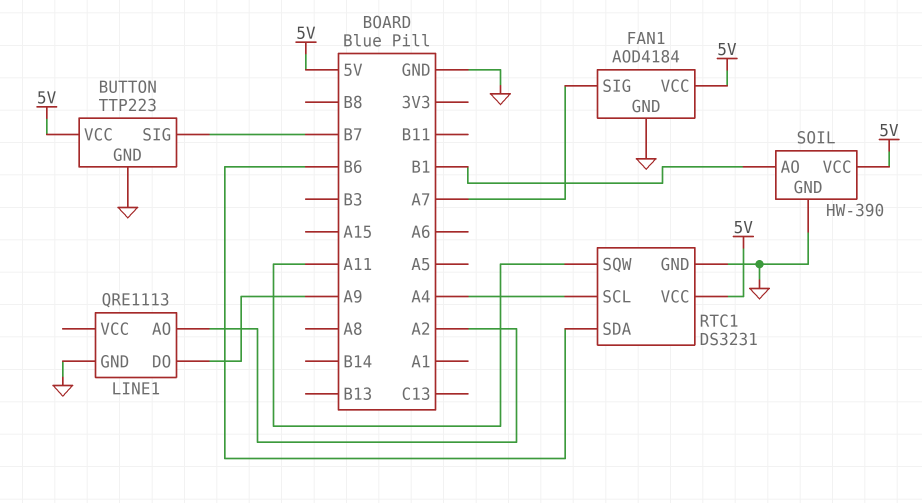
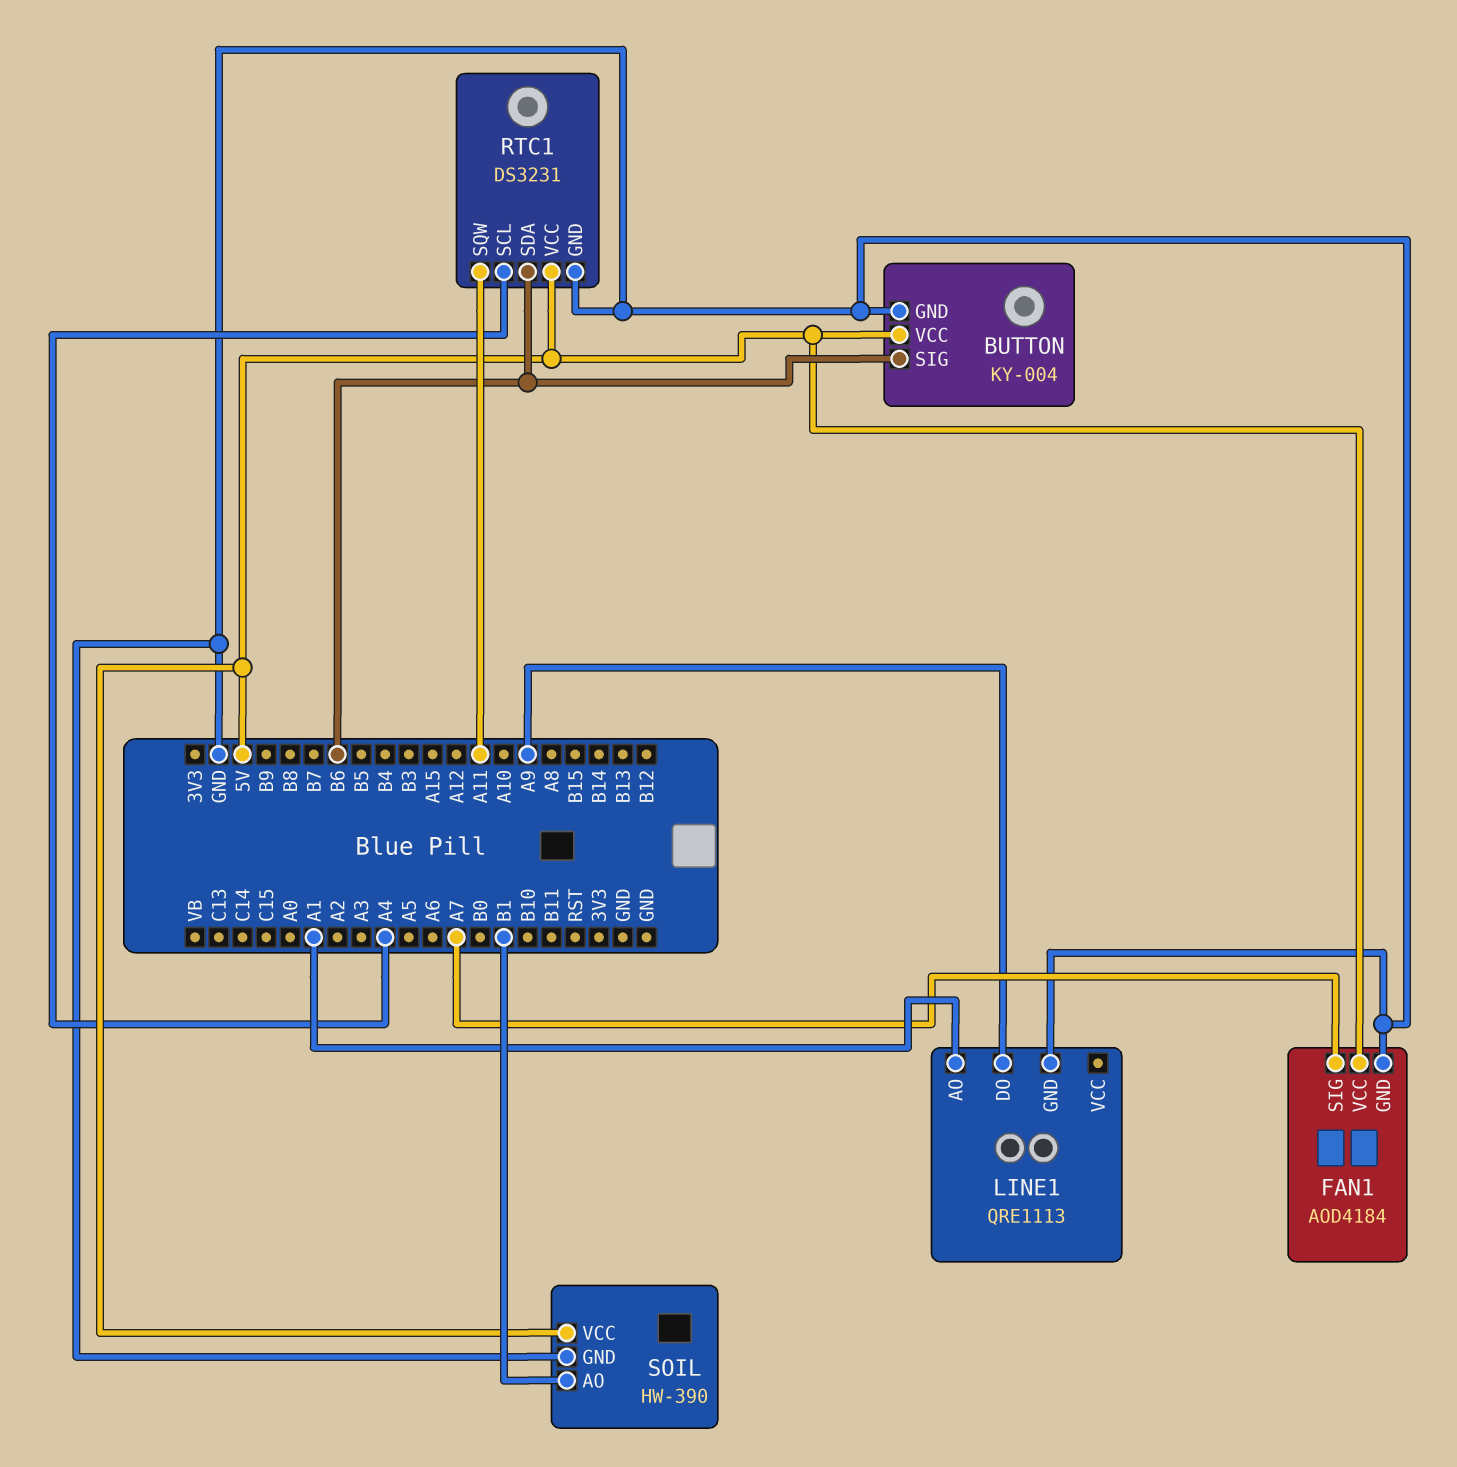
BUTTON: TTP223 -> KY-004
BUTTON pin SIG: B7 -> B6
LINE1 pin AO: A2 -> A1

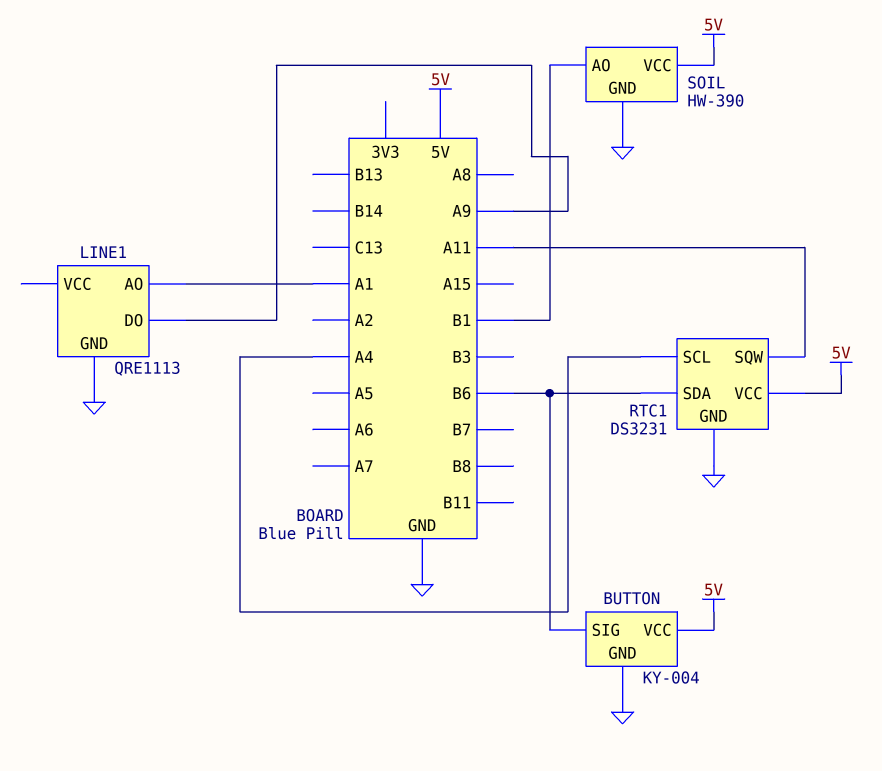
FAN1: AOD4184 -> none
FAN1 pin GND: GND -> none
FAN1 pin SIG: A7 -> none
FAN1 pin VCC: 5V -> none

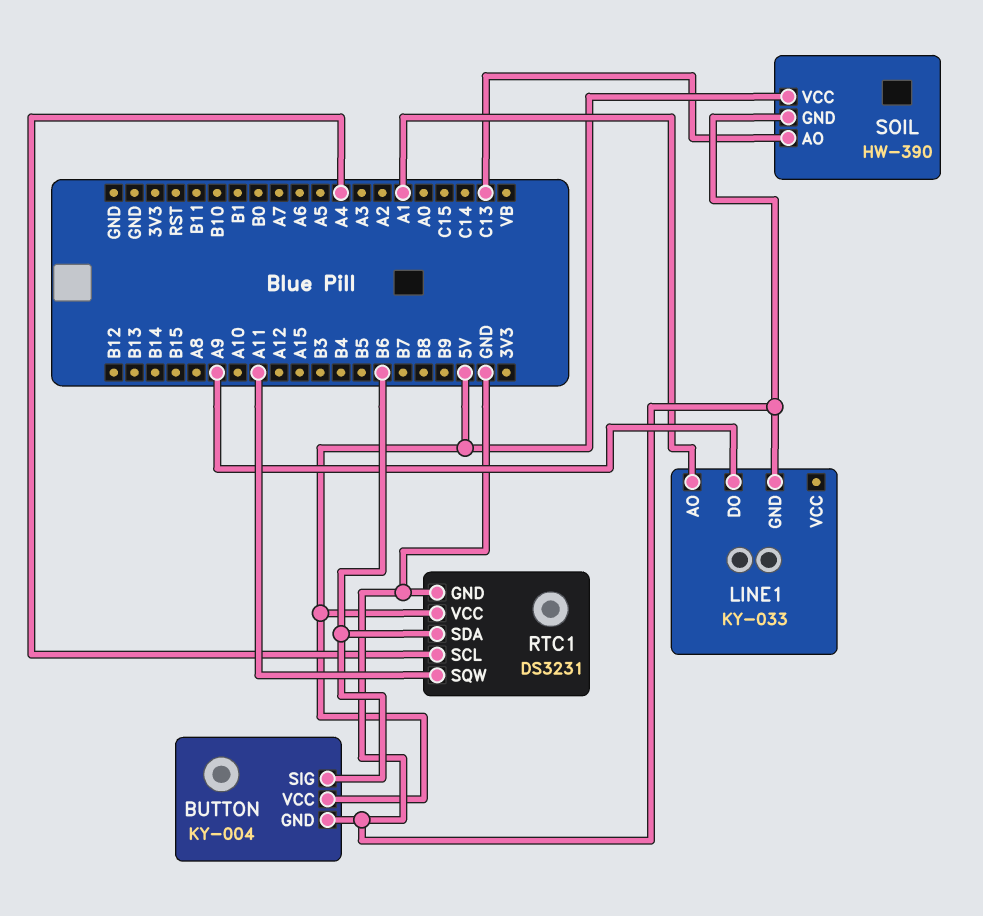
LINE1: QRE1113 -> KY-033
SOIL pin AO: B1 -> C13

